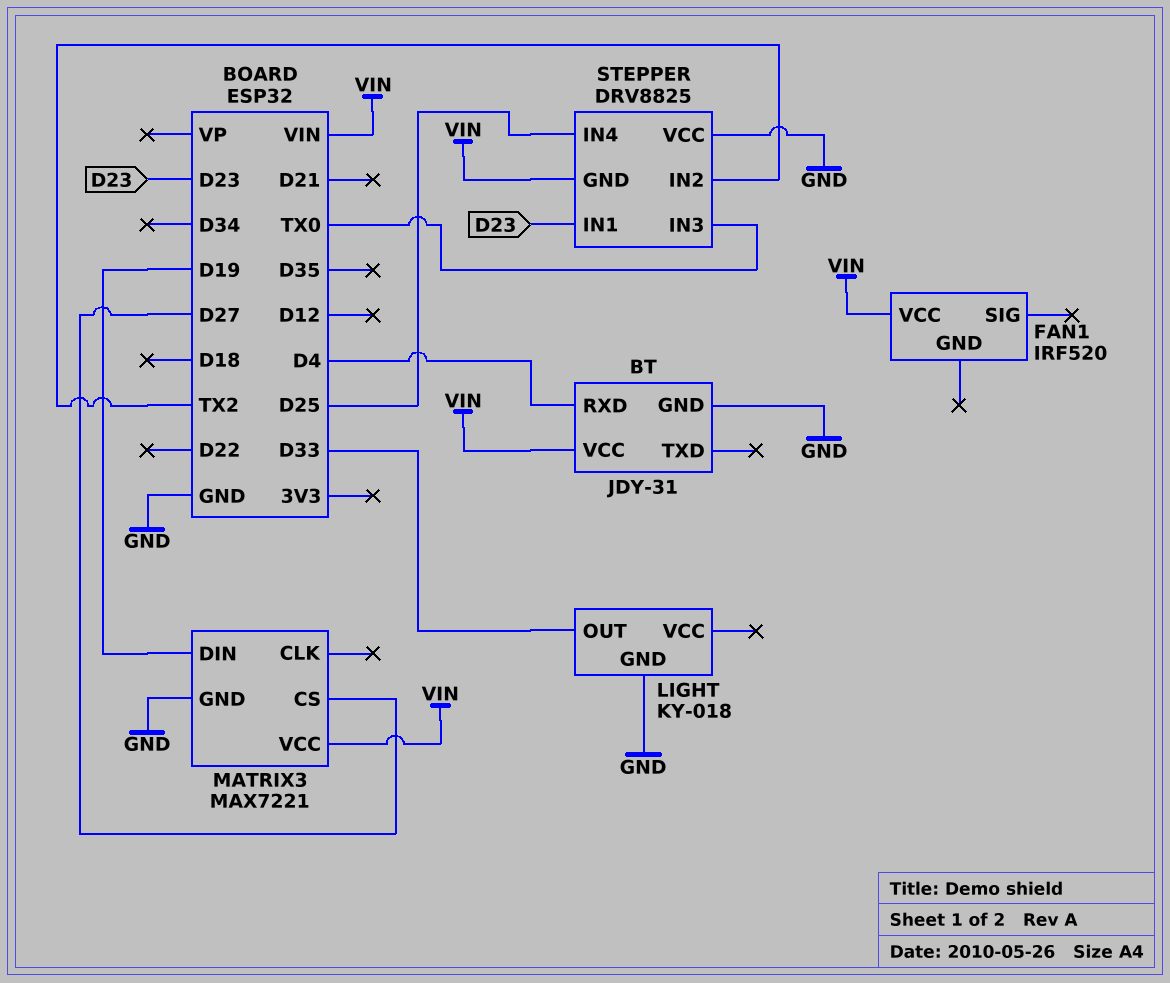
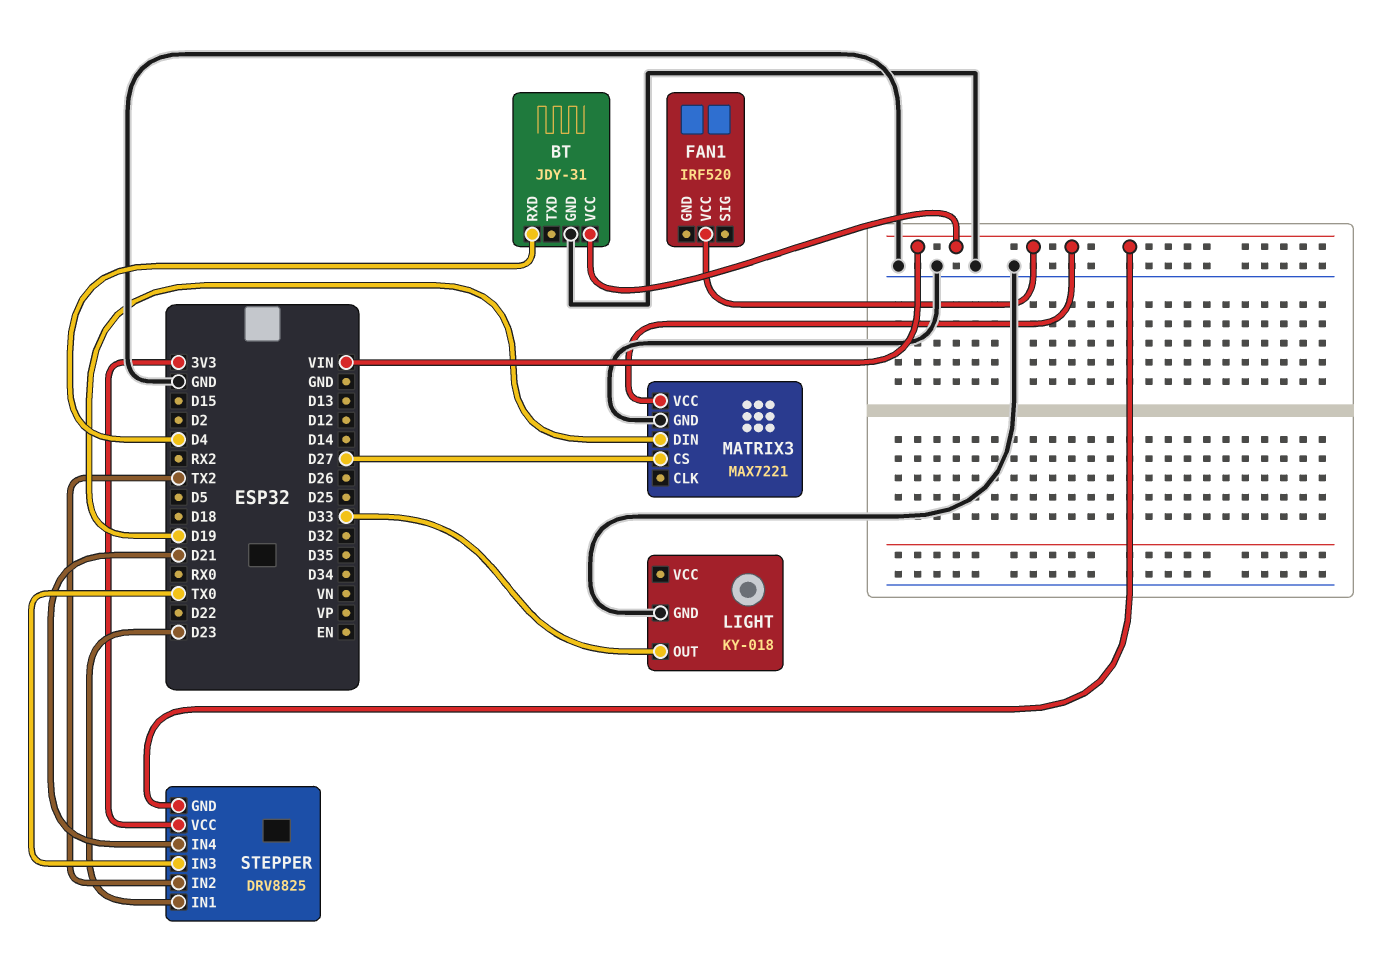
STEPPER pin IN4: D25 -> D21
STEPPER pin VCC: GND -> 3V3

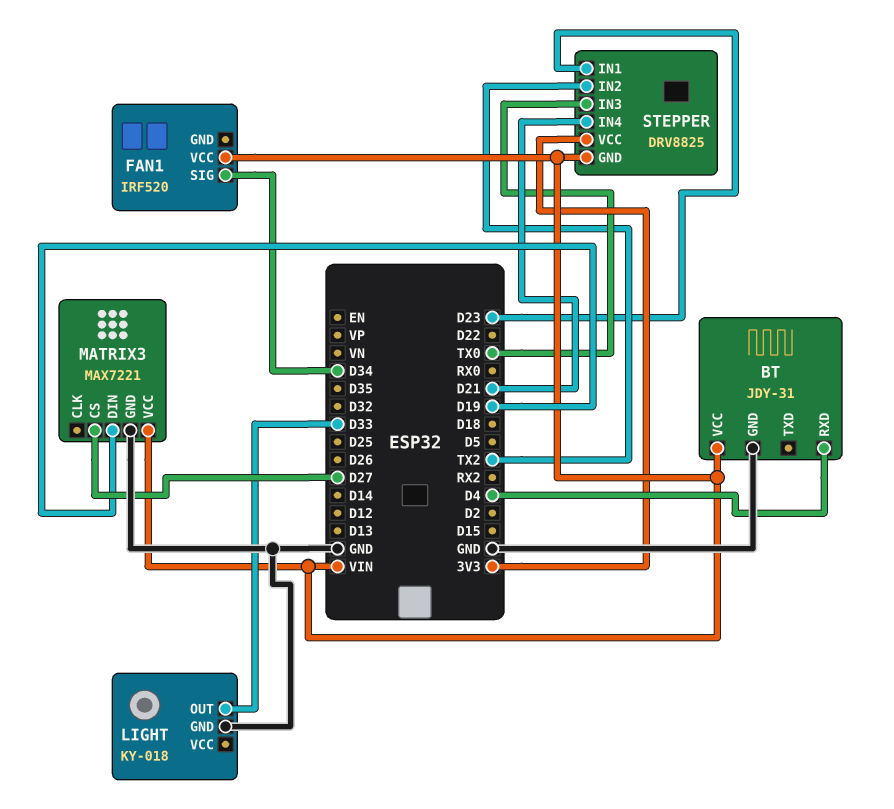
FAN1 pin SIG: none -> D34

